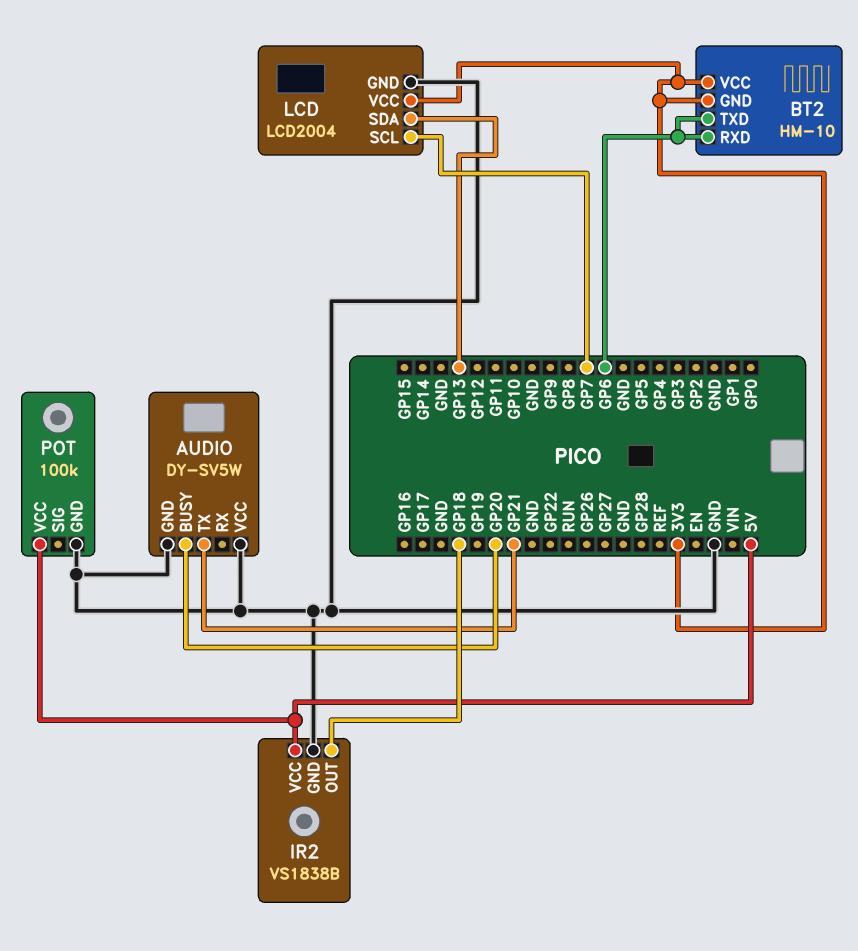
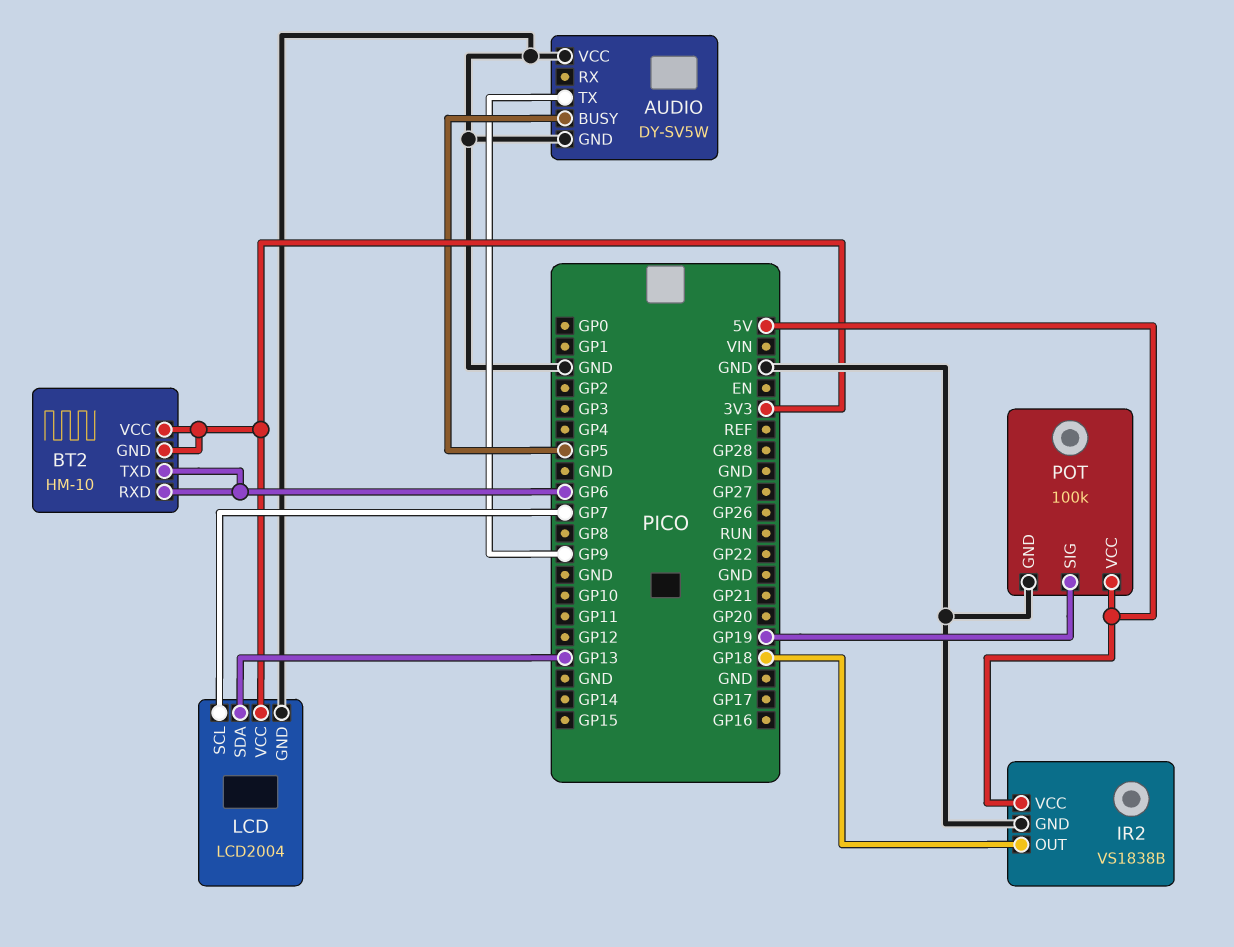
AUDIO pin BUSY: GP20 -> GP5
AUDIO pin TX: GP21 -> GP9
POT pin SIG: none -> GP19

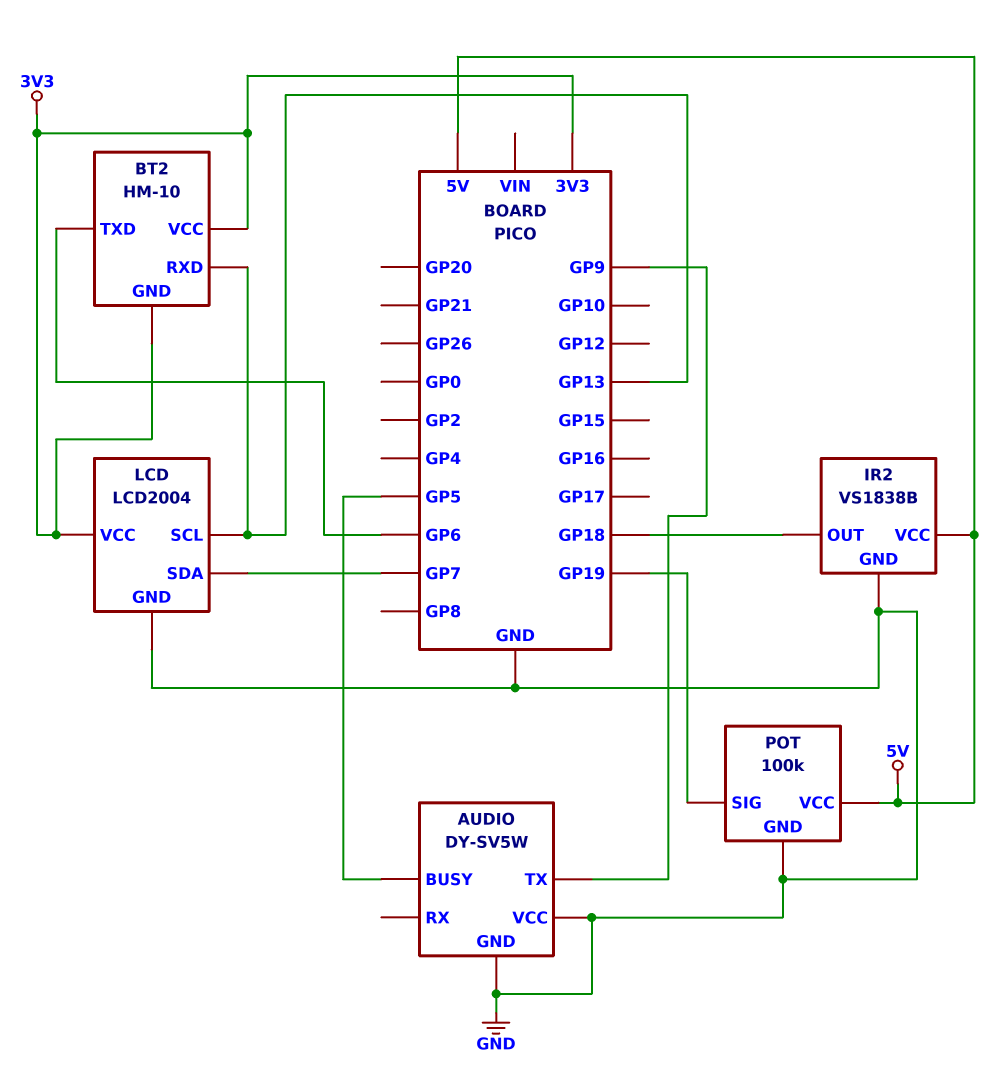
BT2 pin RXD: GP6 -> GP13
LCD pin SCL: GP7 -> GP13
LCD pin SDA: GP13 -> GP7

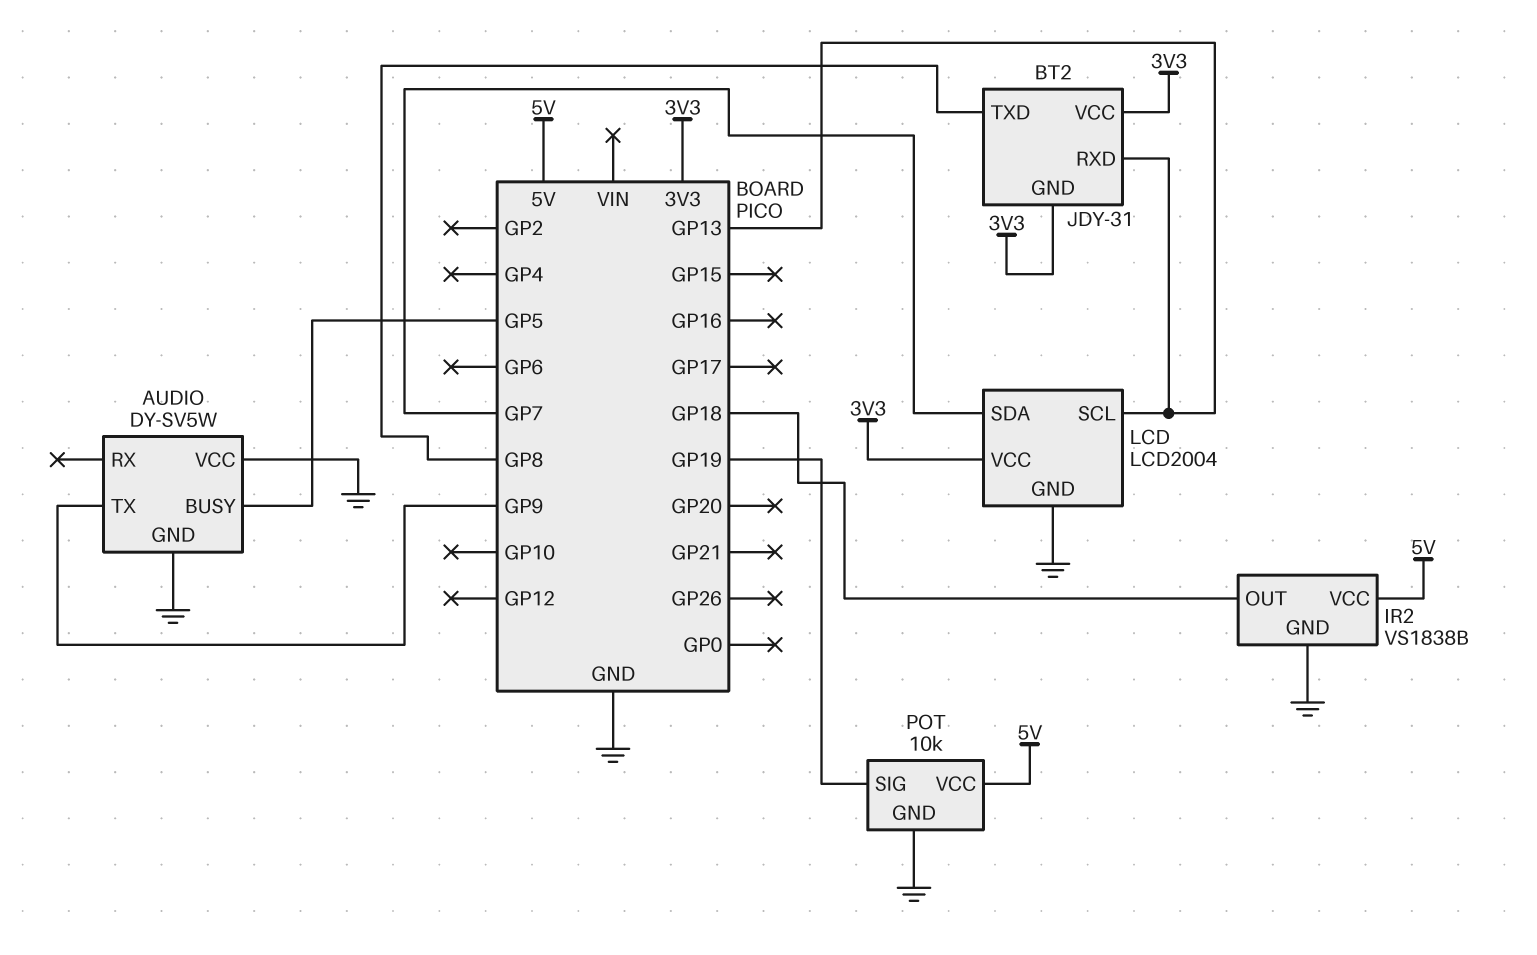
BT2: HM-10 -> JDY-31
BT2 pin TXD: GP6 -> GP8
POT: 100k -> 10k

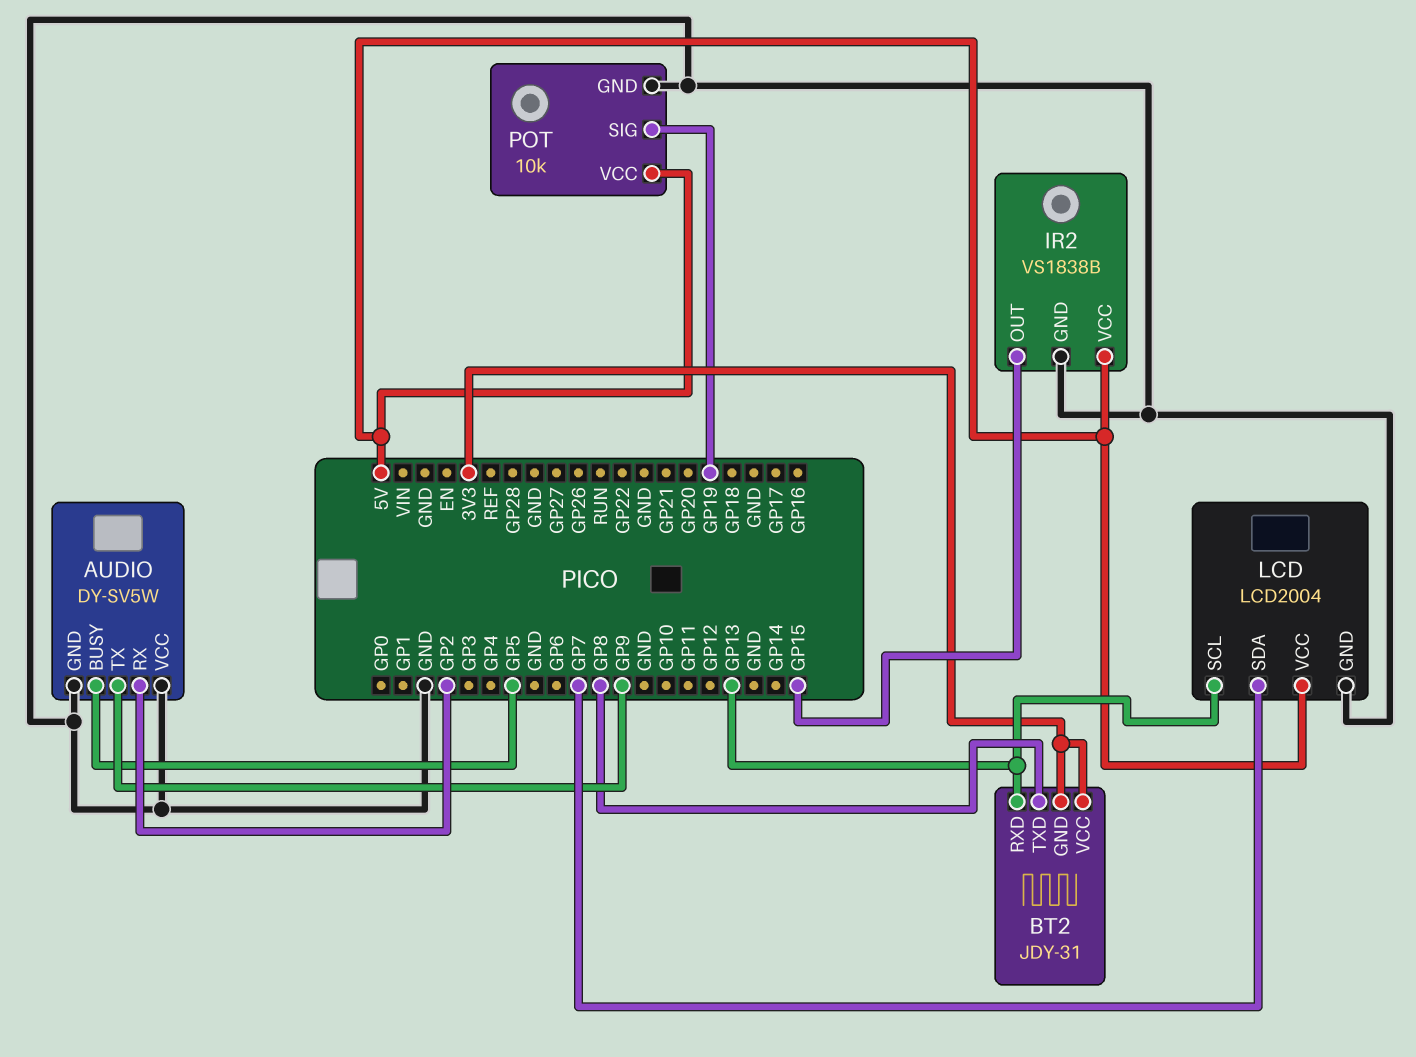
AUDIO pin RX: none -> GP2
IR2 pin OUT: GP18 -> GP15
LCD pin VCC: 3V3 -> 5V

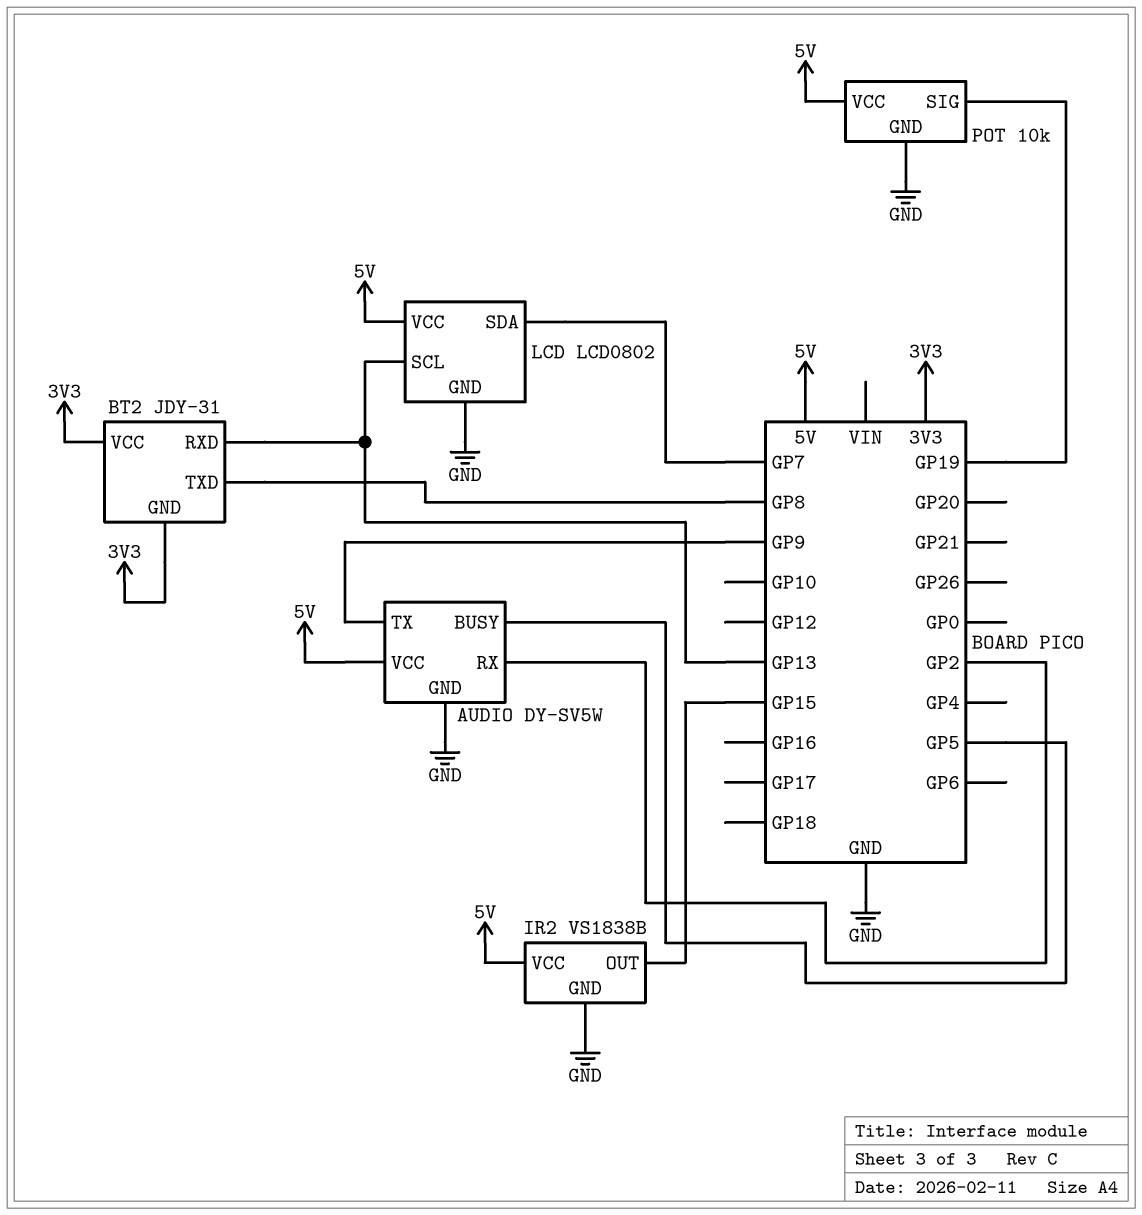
AUDIO pin VCC: GND -> 5V
LCD: LCD2004 -> LCD0802

